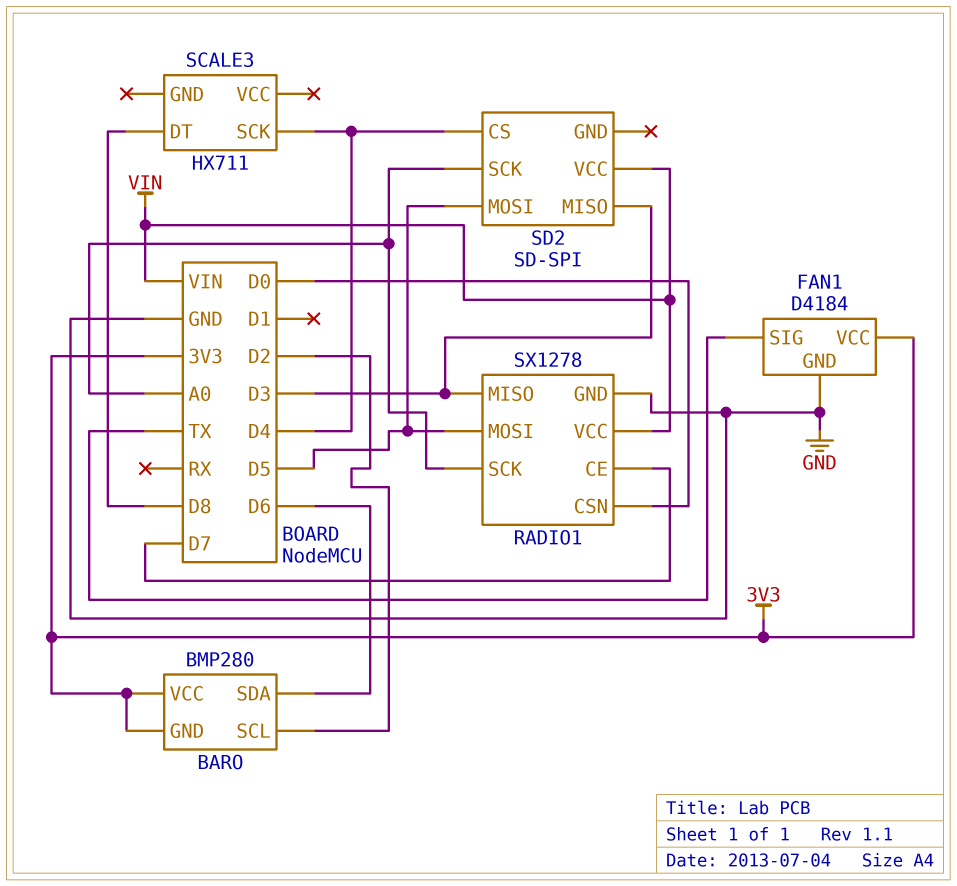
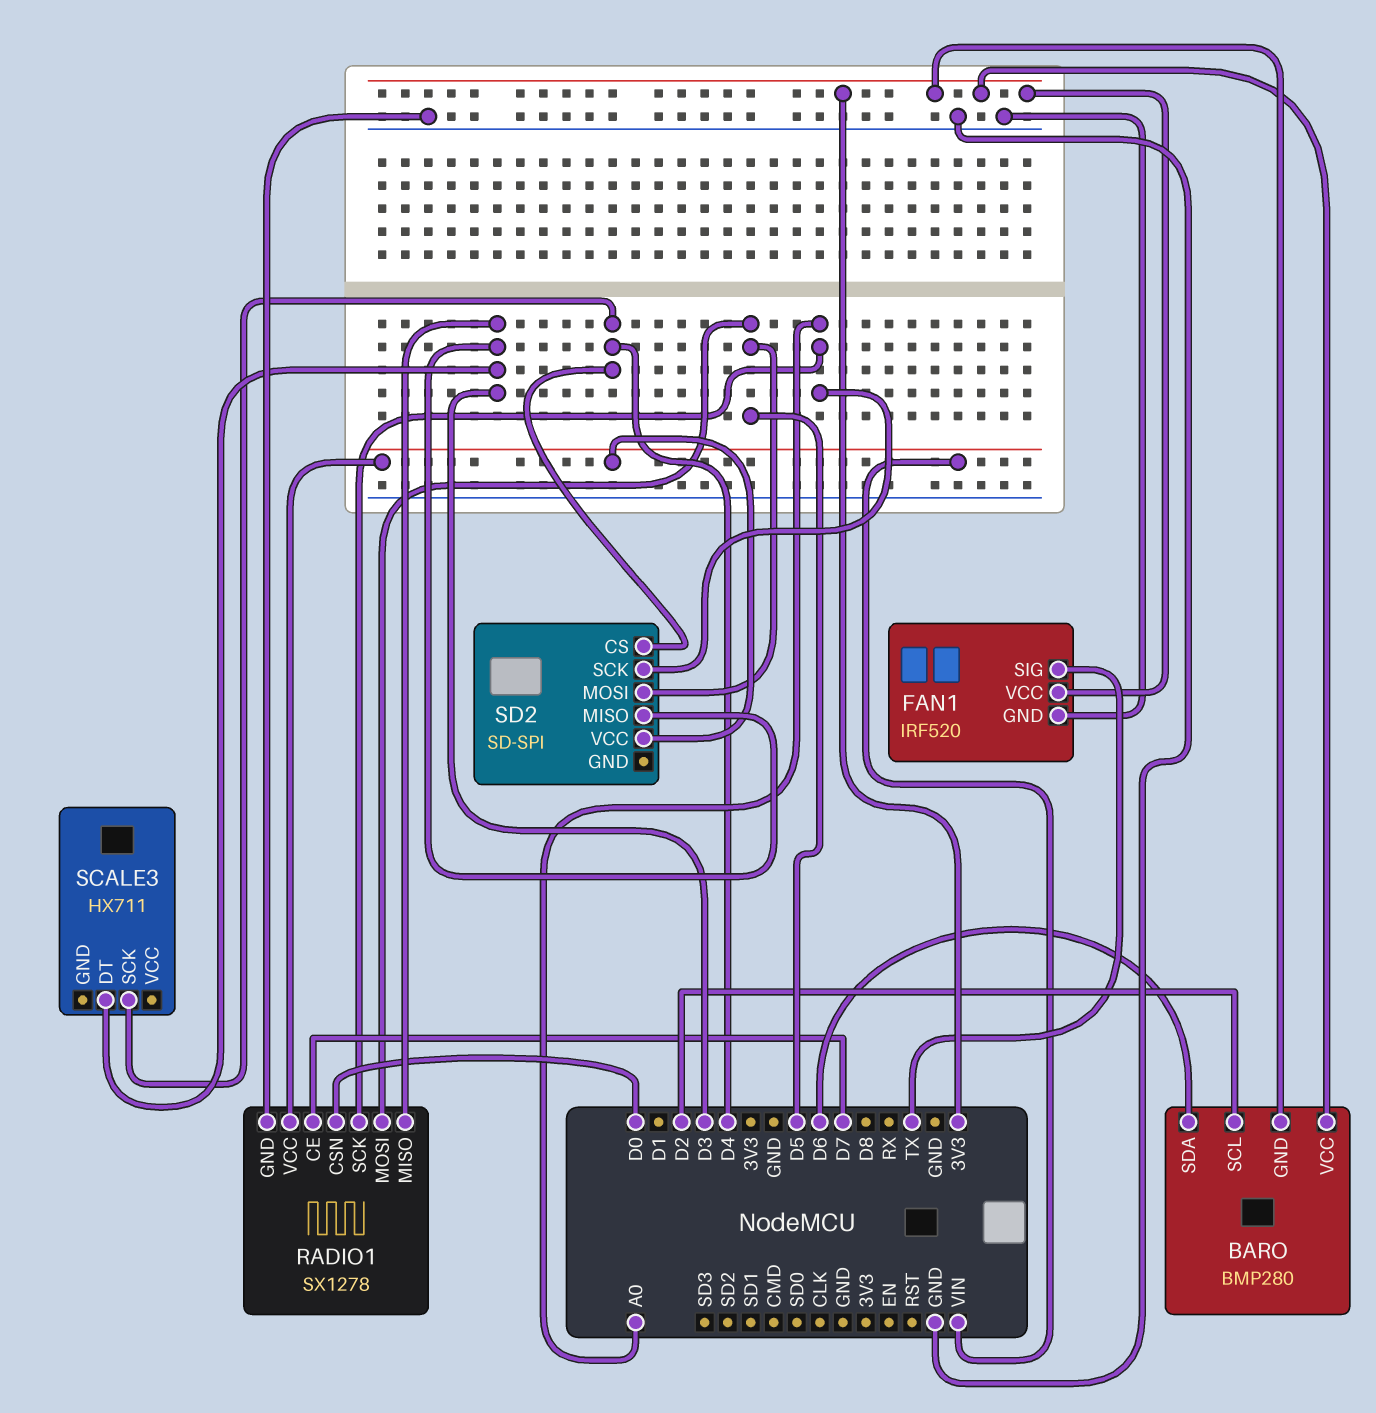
FAN1: D4184 -> IRF520
SCALE3 pin DT: D8 -> D3

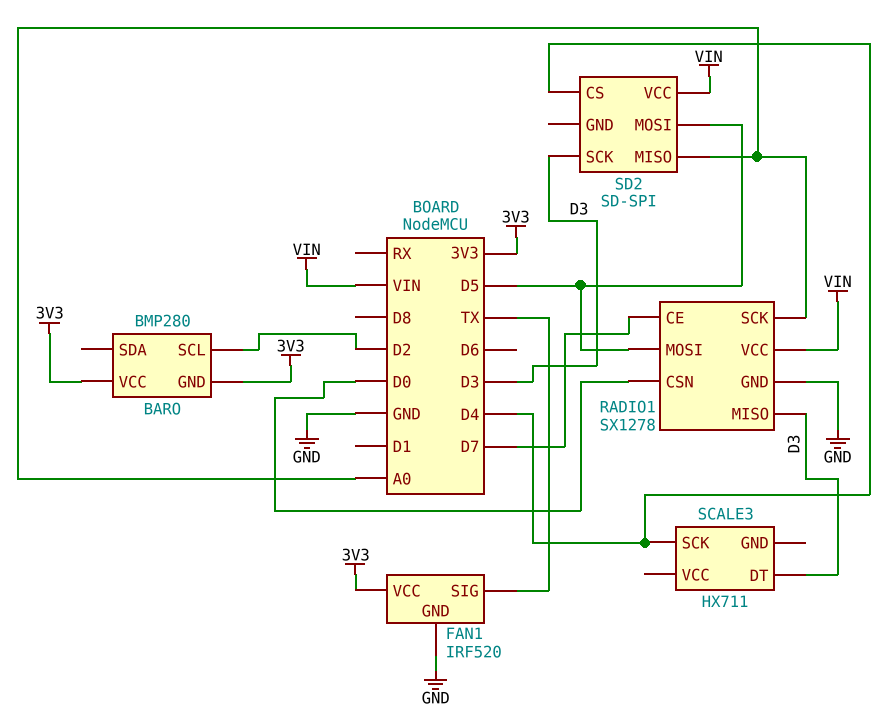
BARO pin SDA: D6 -> none
SD2 pin MISO: D3 -> A0
SD2 pin SCK: A0 -> D3

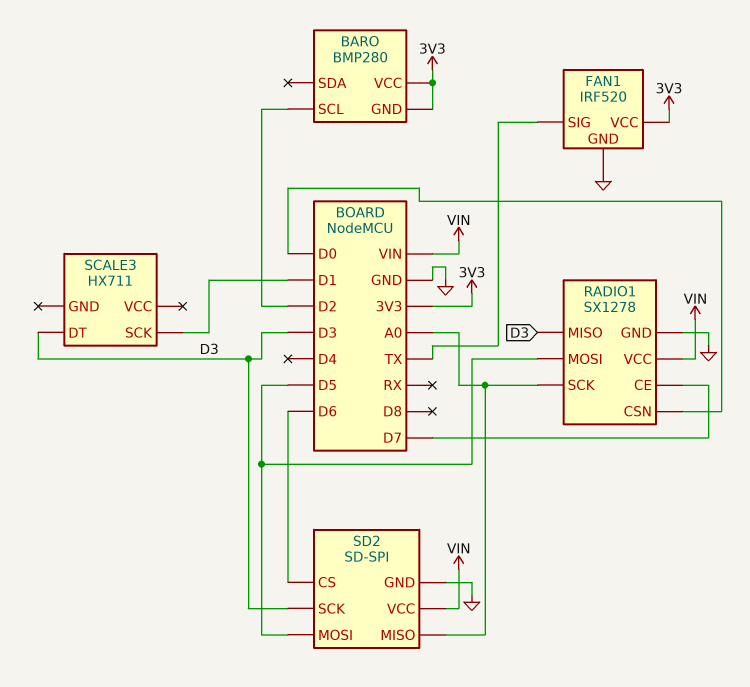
SCALE3 pin SCK: D4 -> D1
SD2 pin CS: D4 -> D6
SD2 pin GND: none -> GND

